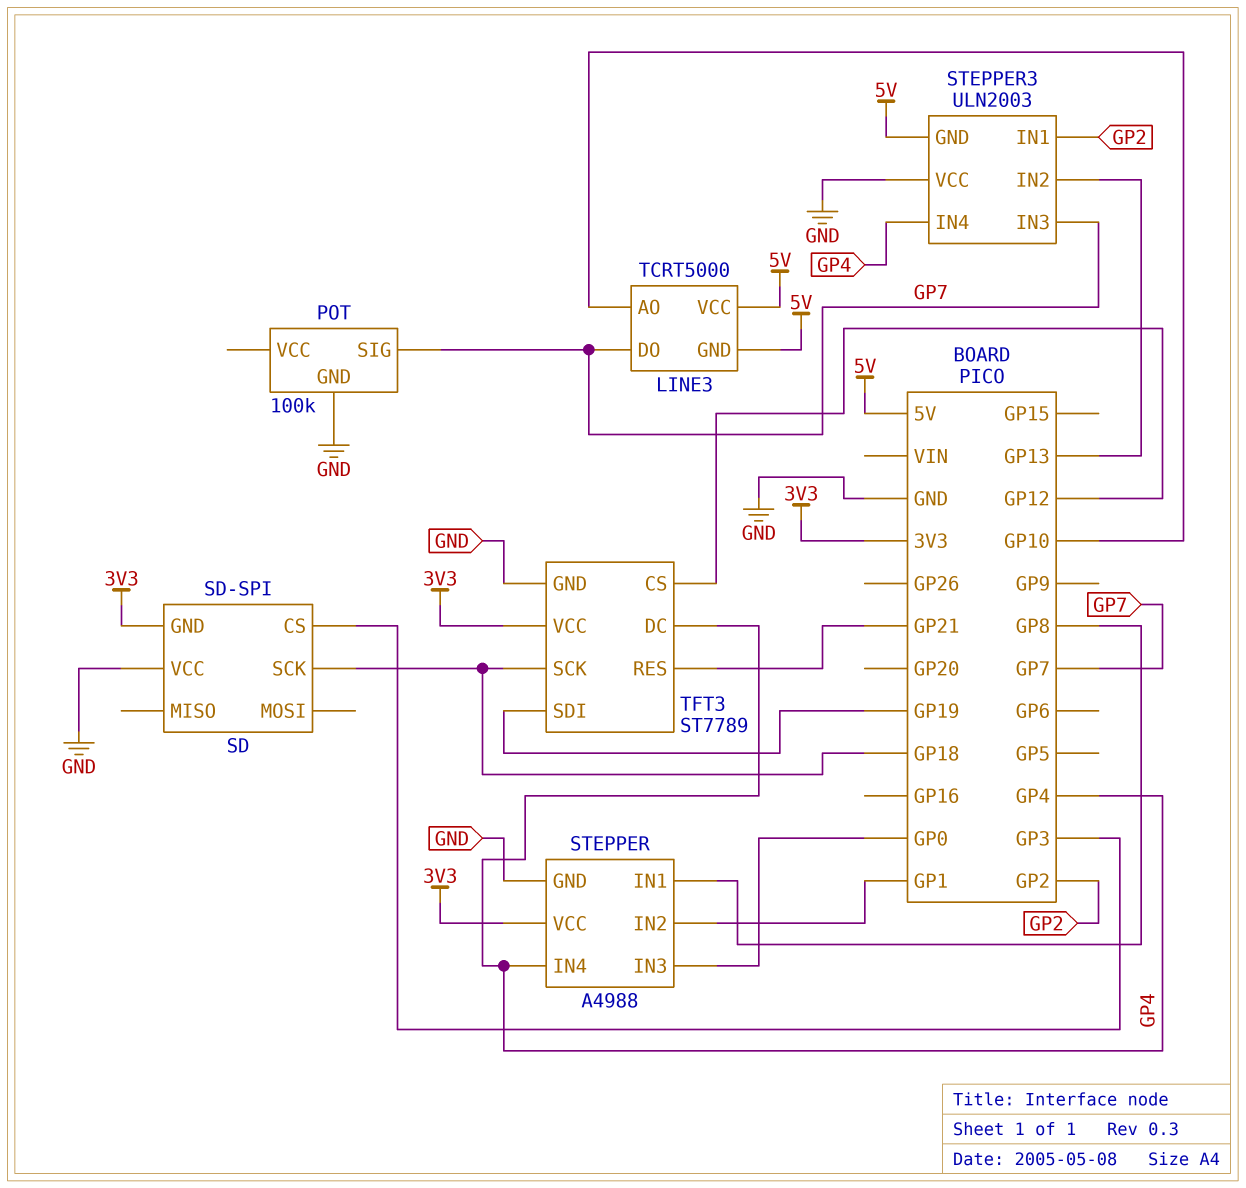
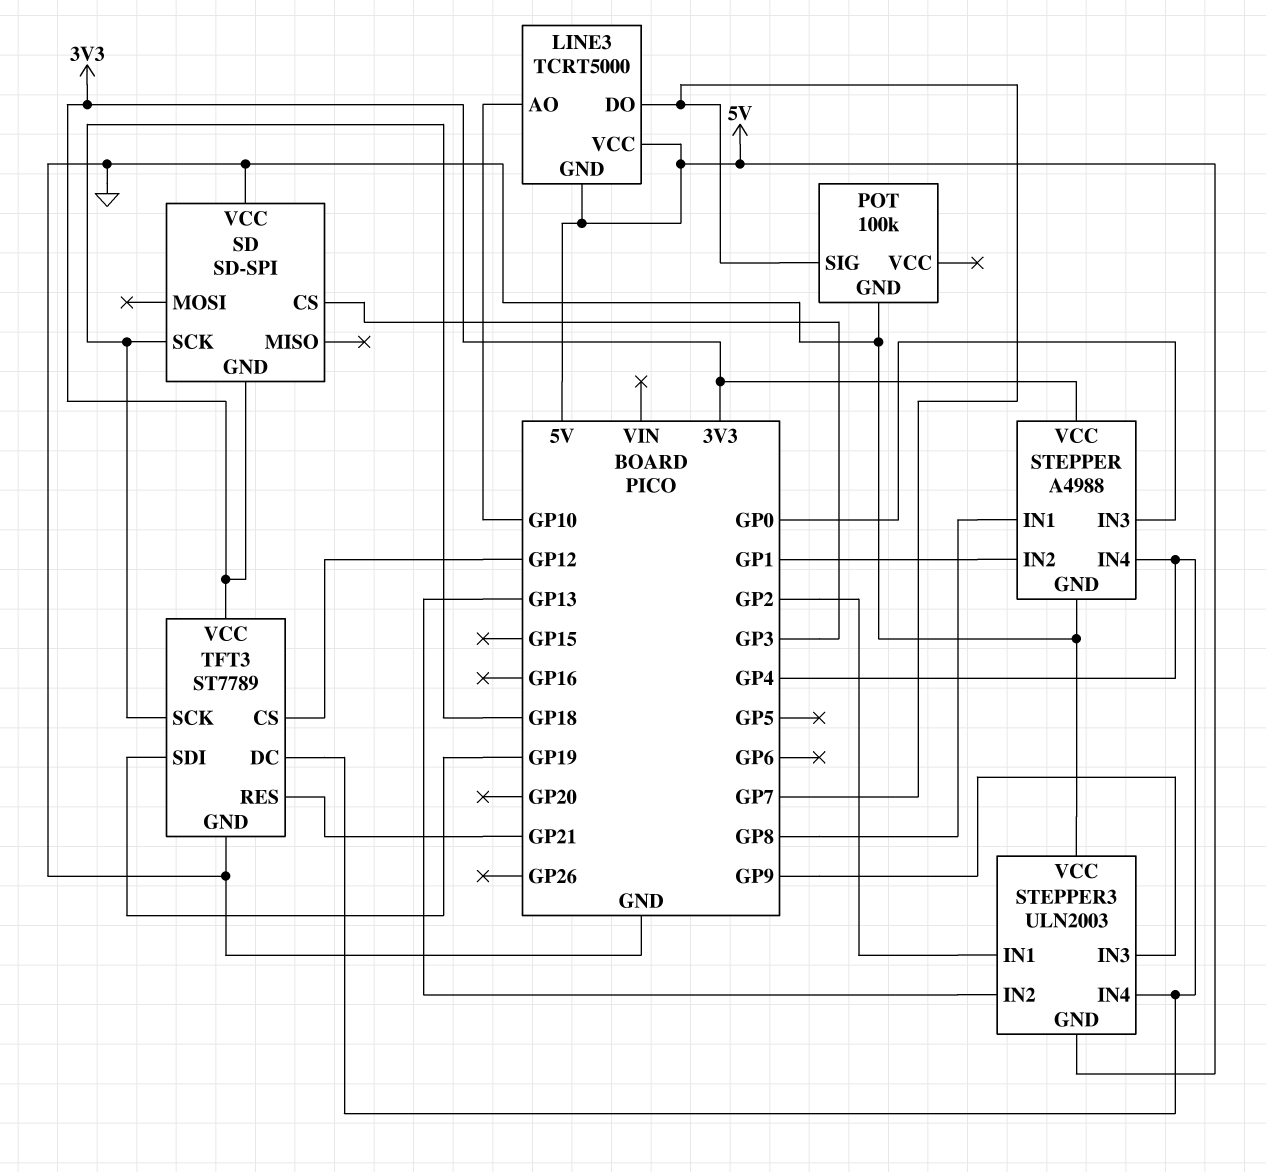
STEPPER3 pin IN3: GP7 -> GP9

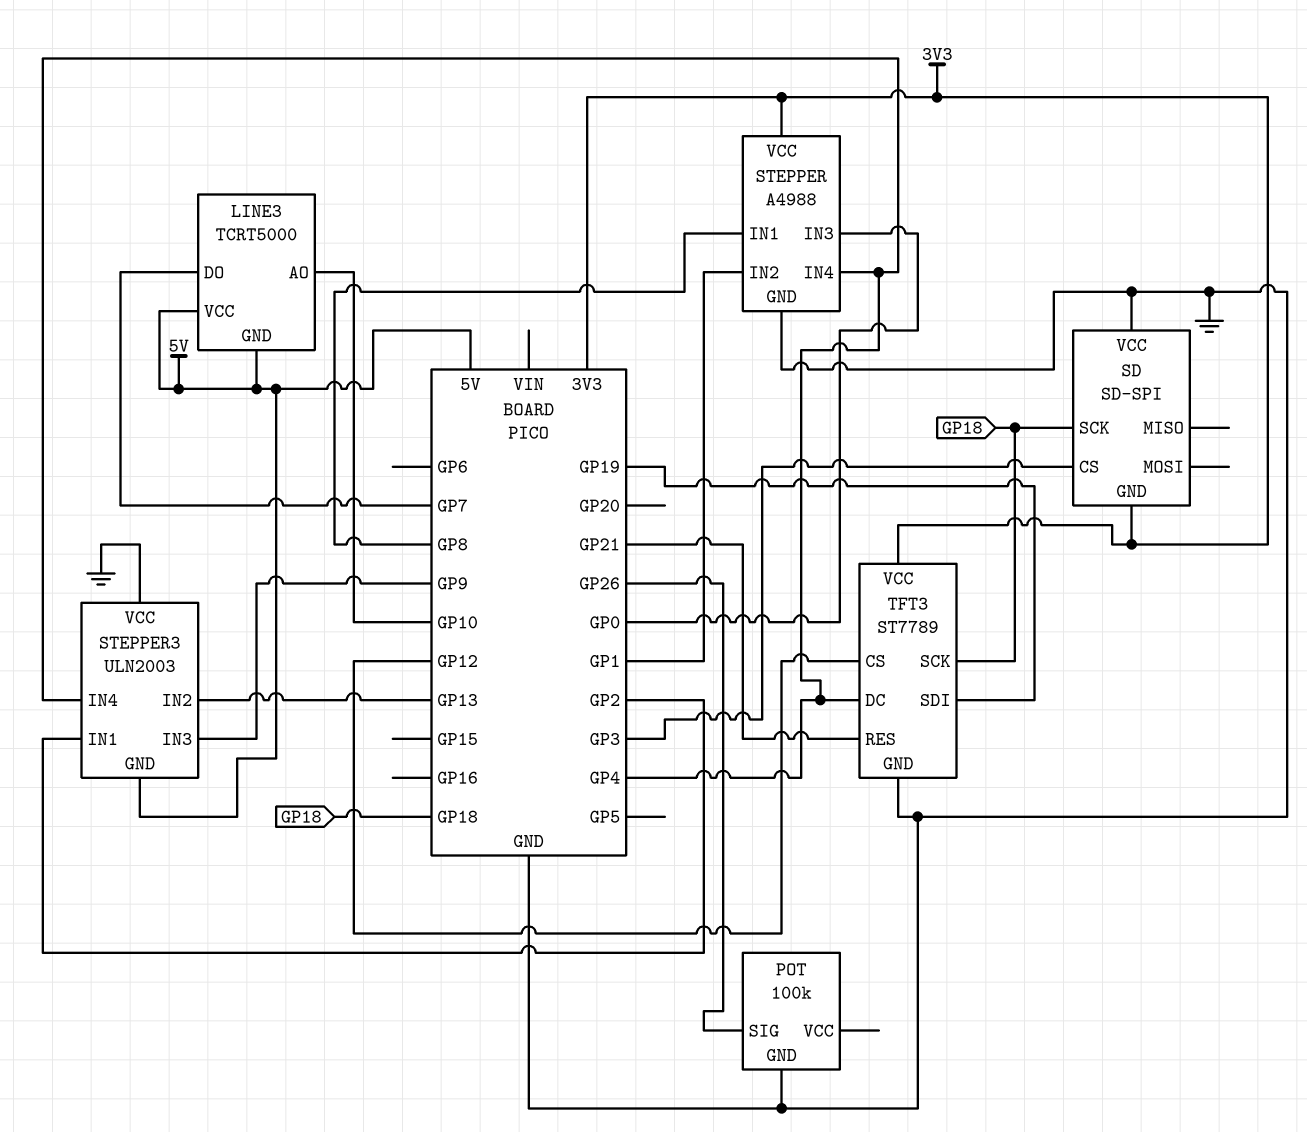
POT pin SIG: GP7 -> GP26

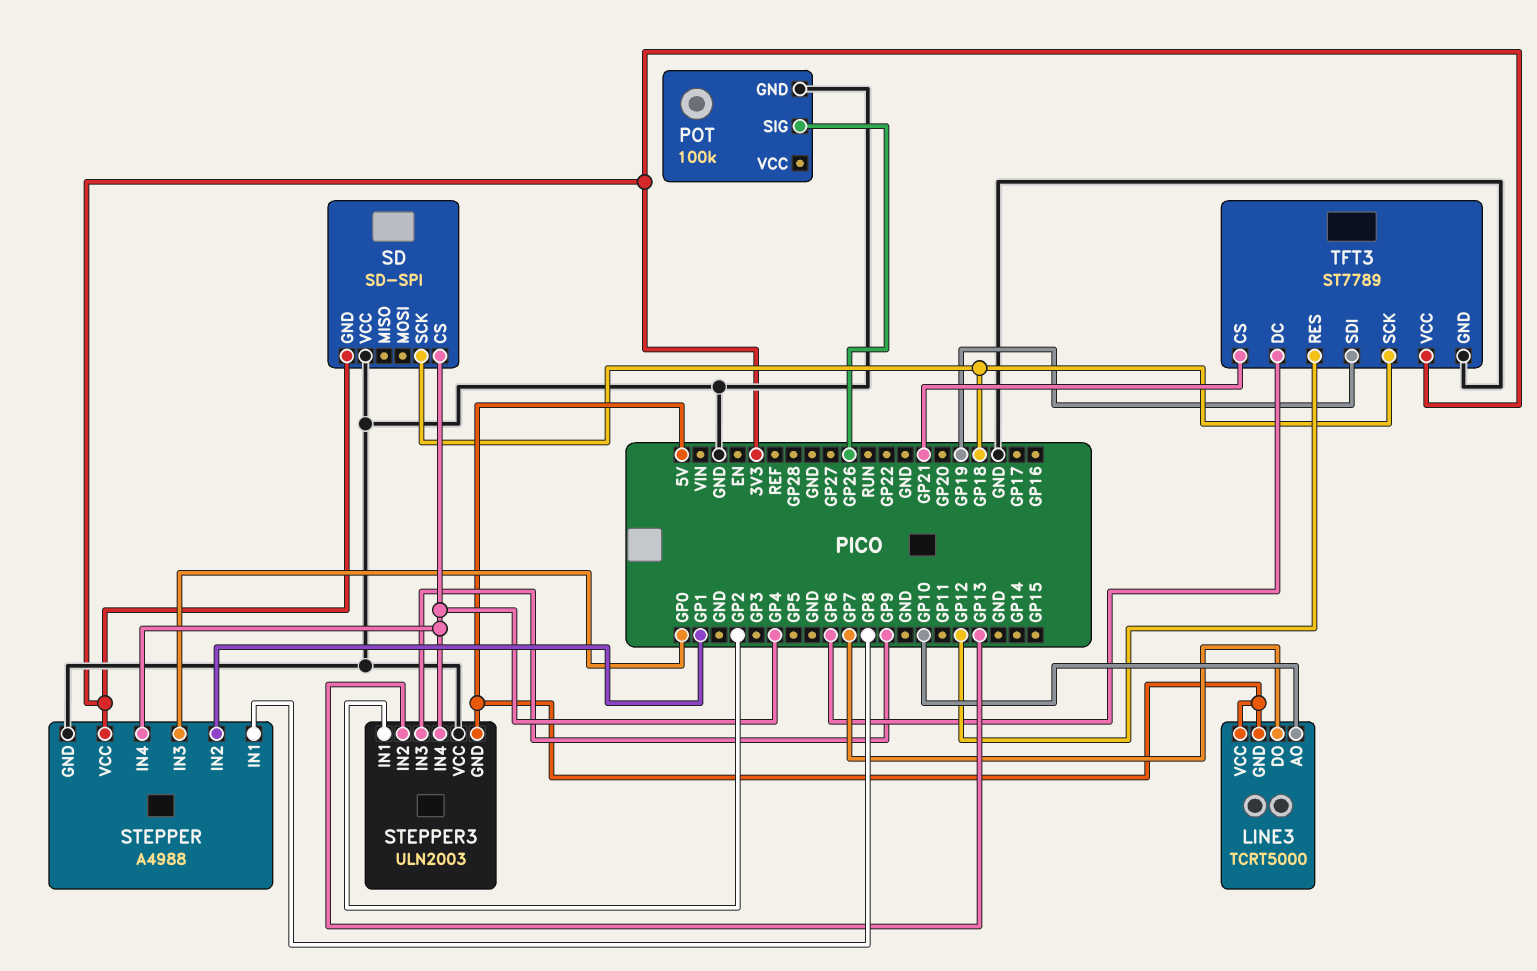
SD pin CS: GP3 -> GP4
TFT3 pin CS: GP12 -> GP21
TFT3 pin DC: GP4 -> GP6
TFT3 pin RES: GP21 -> GP12

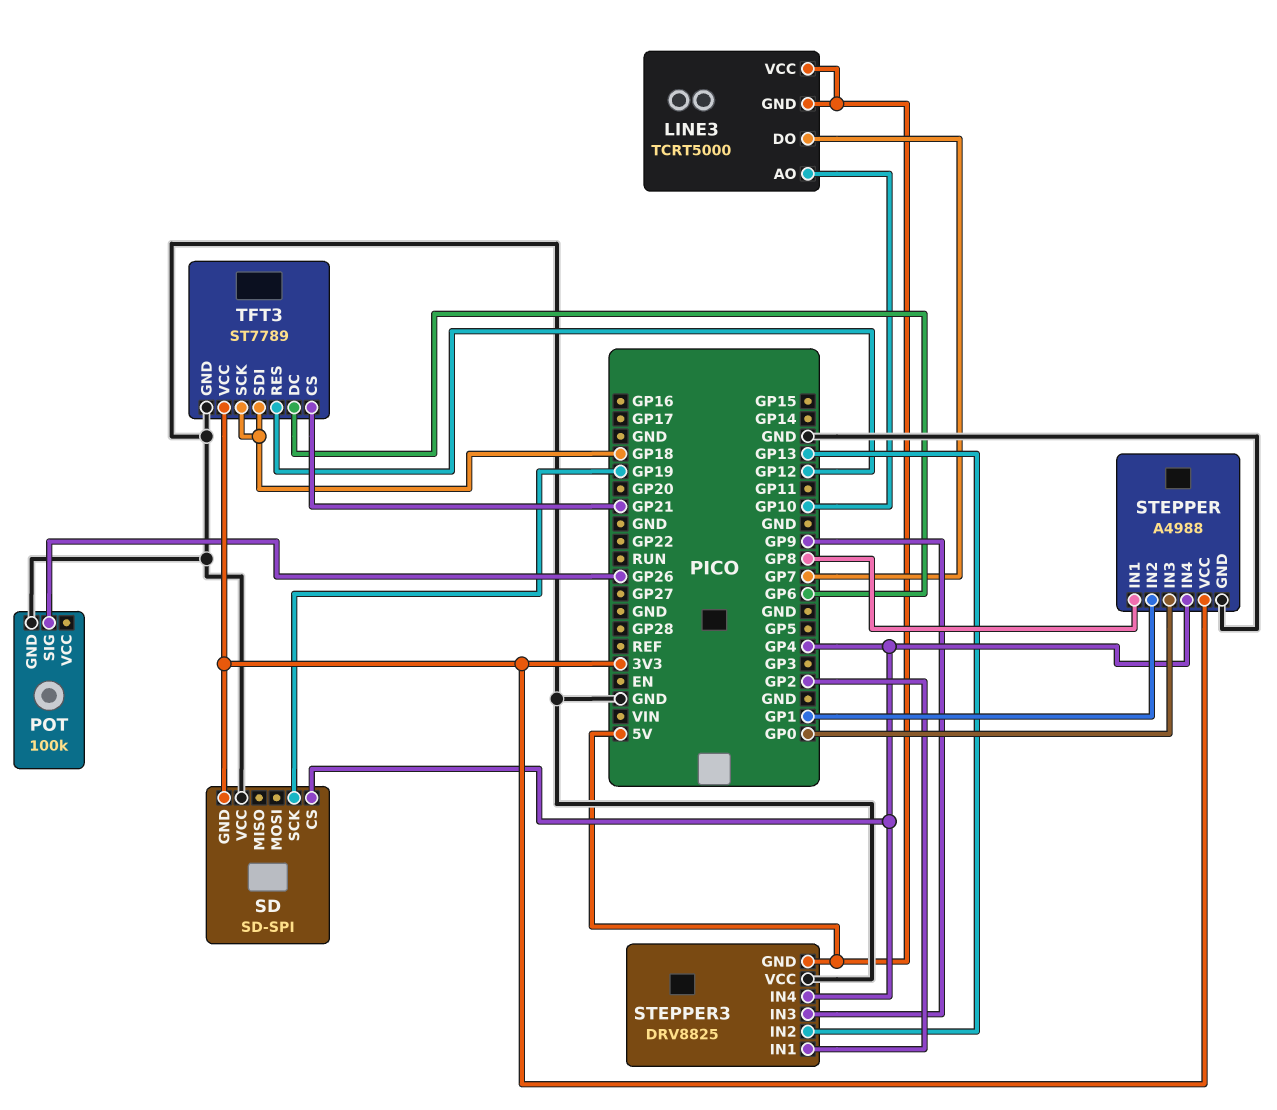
SD pin SCK: GP18 -> GP19
STEPPER3: ULN2003 -> DRV8825
TFT3 pin SDI: GP19 -> GP18

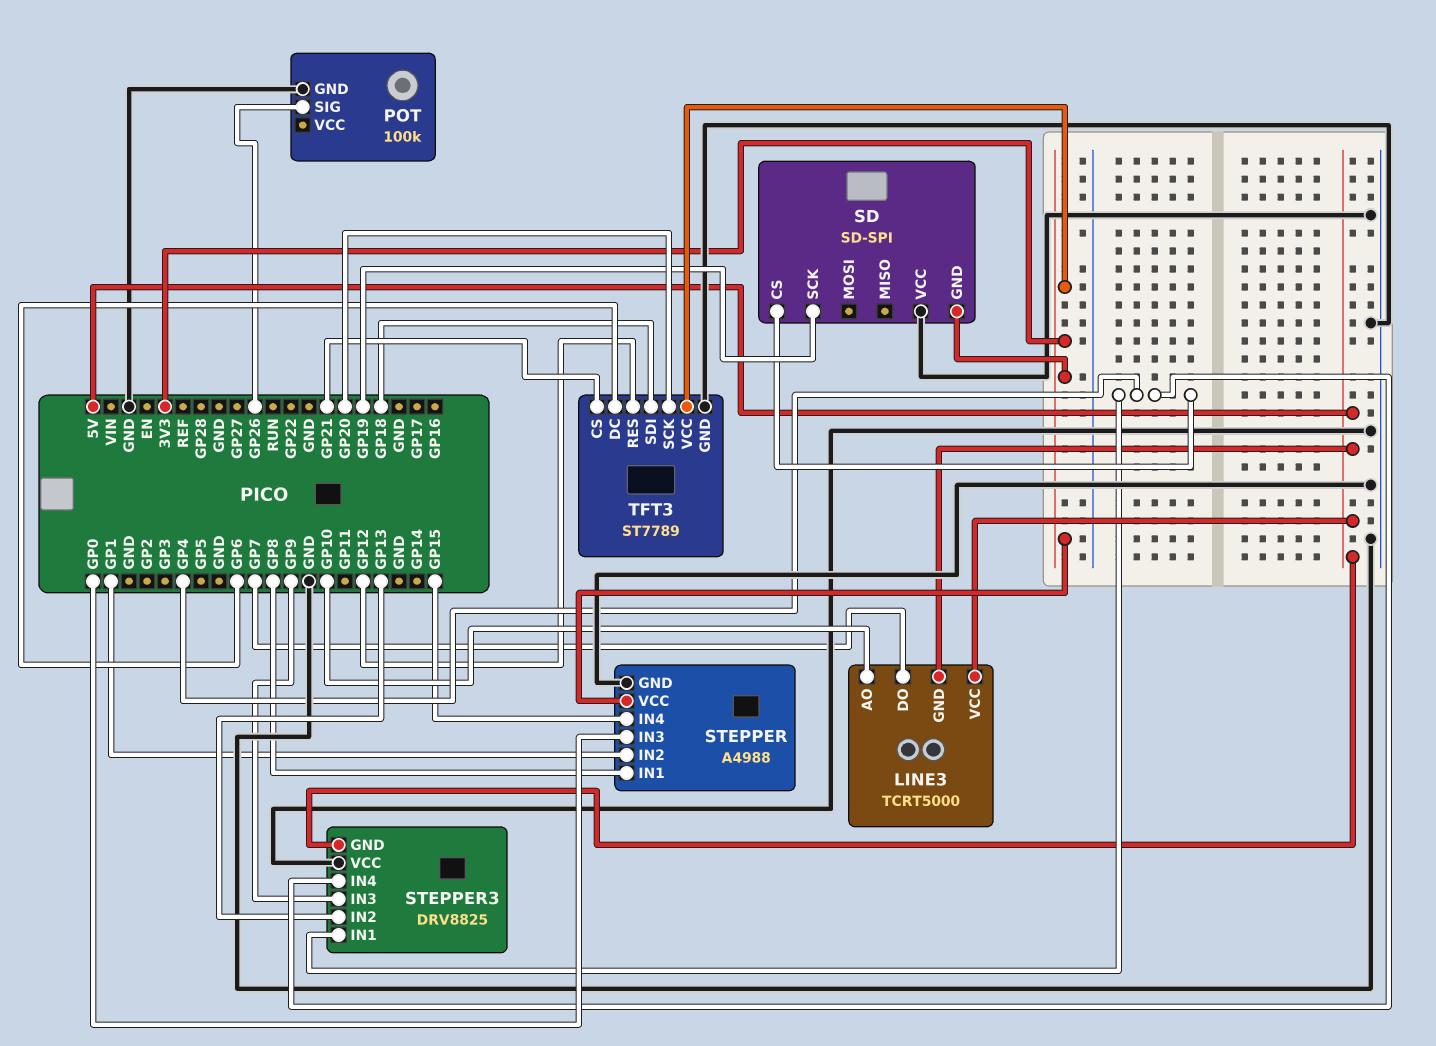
STEPPER pin IN4: GP4 -> GP15
STEPPER3 pin IN1: GP2 -> GP4
TFT3 pin SCK: GP18 -> GP20

